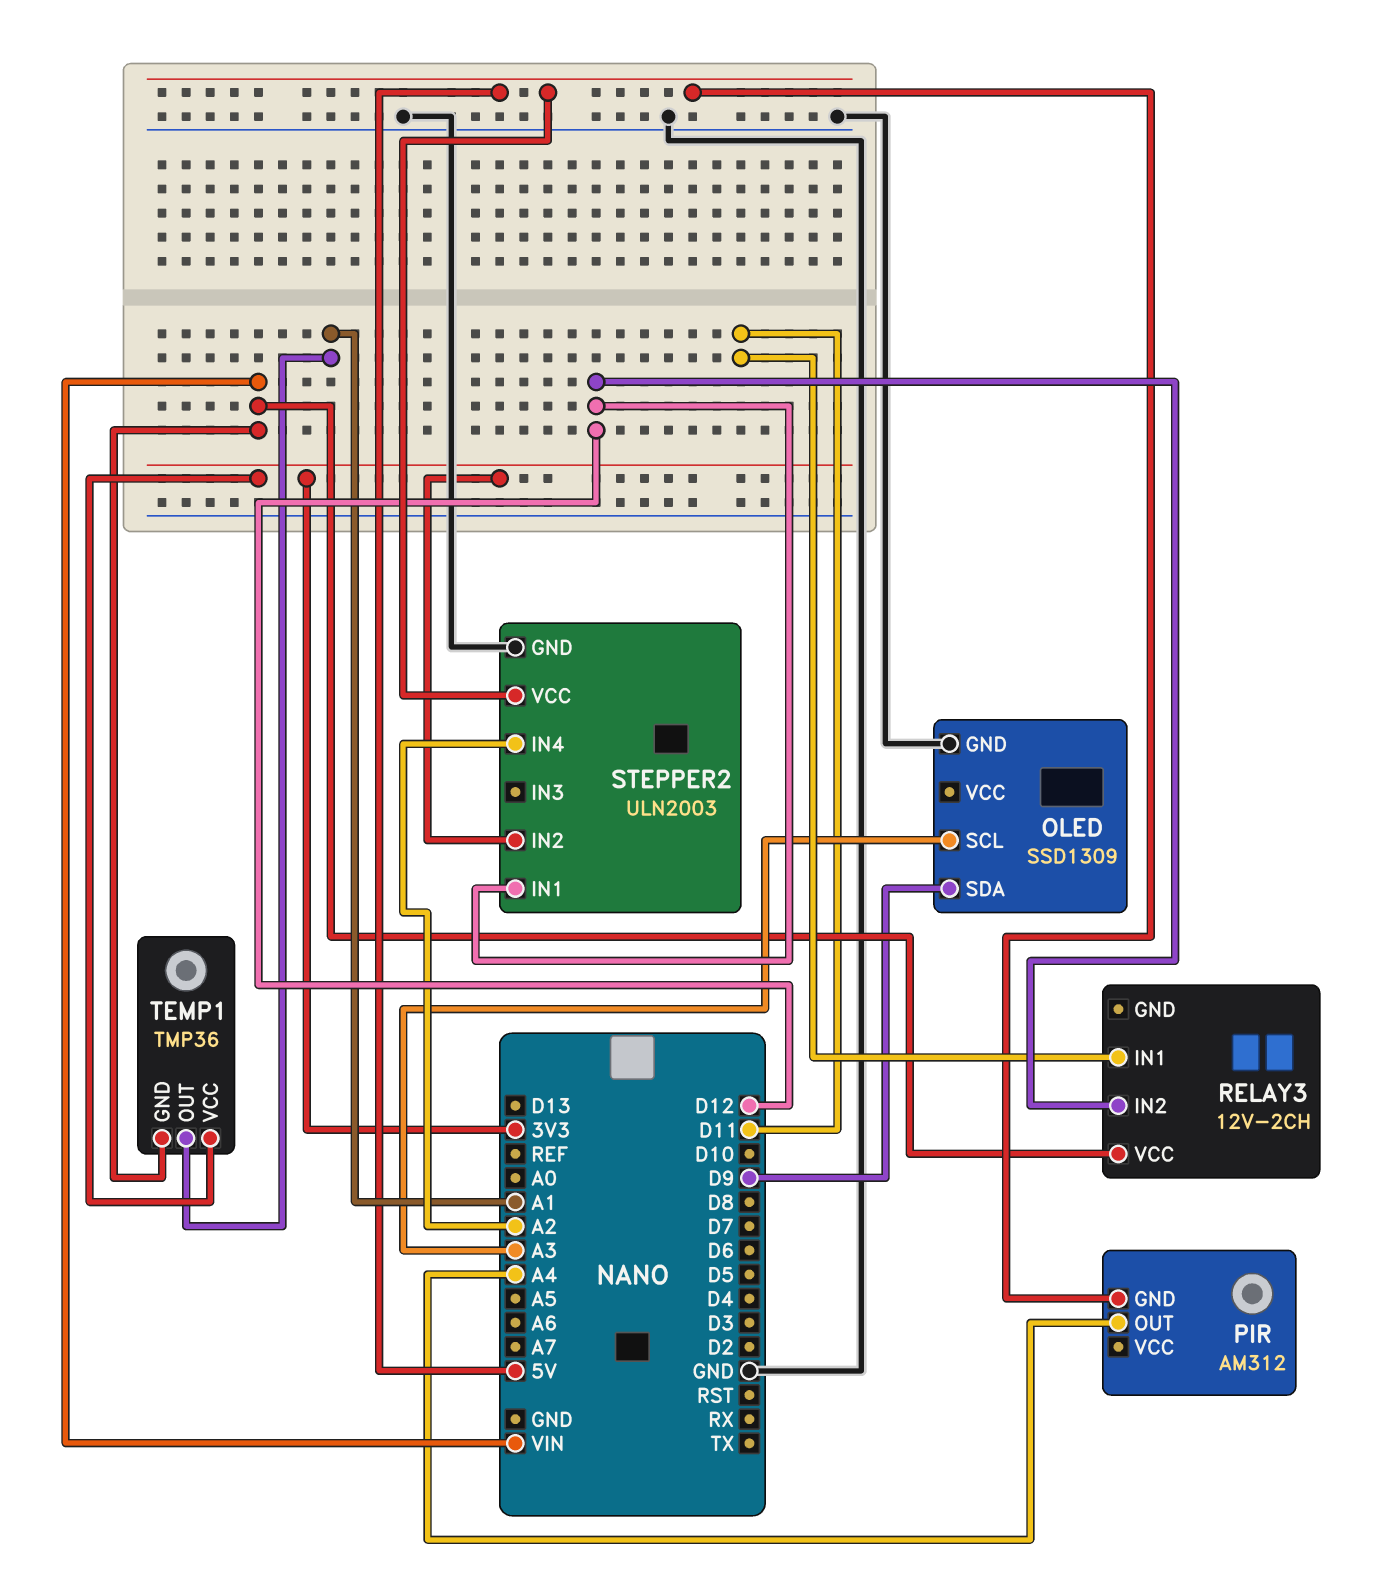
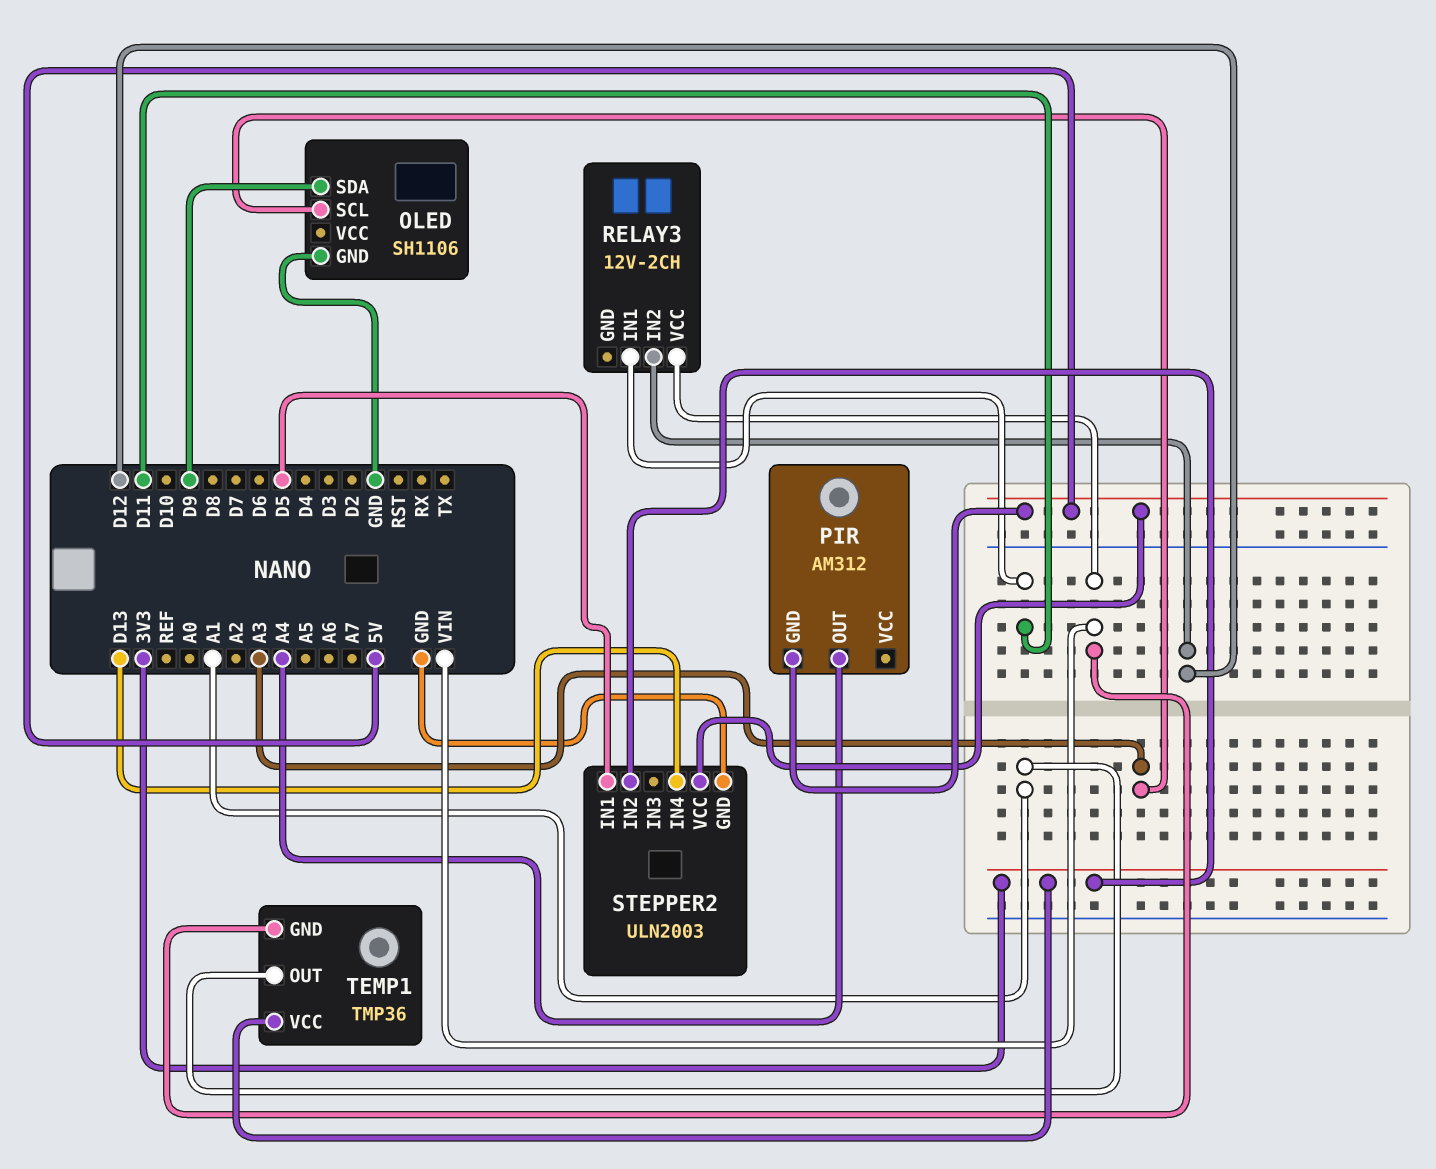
OLED: SSD1309 -> SH1106
STEPPER2 pin IN1: D12 -> D5
STEPPER2 pin IN4: A2 -> D13

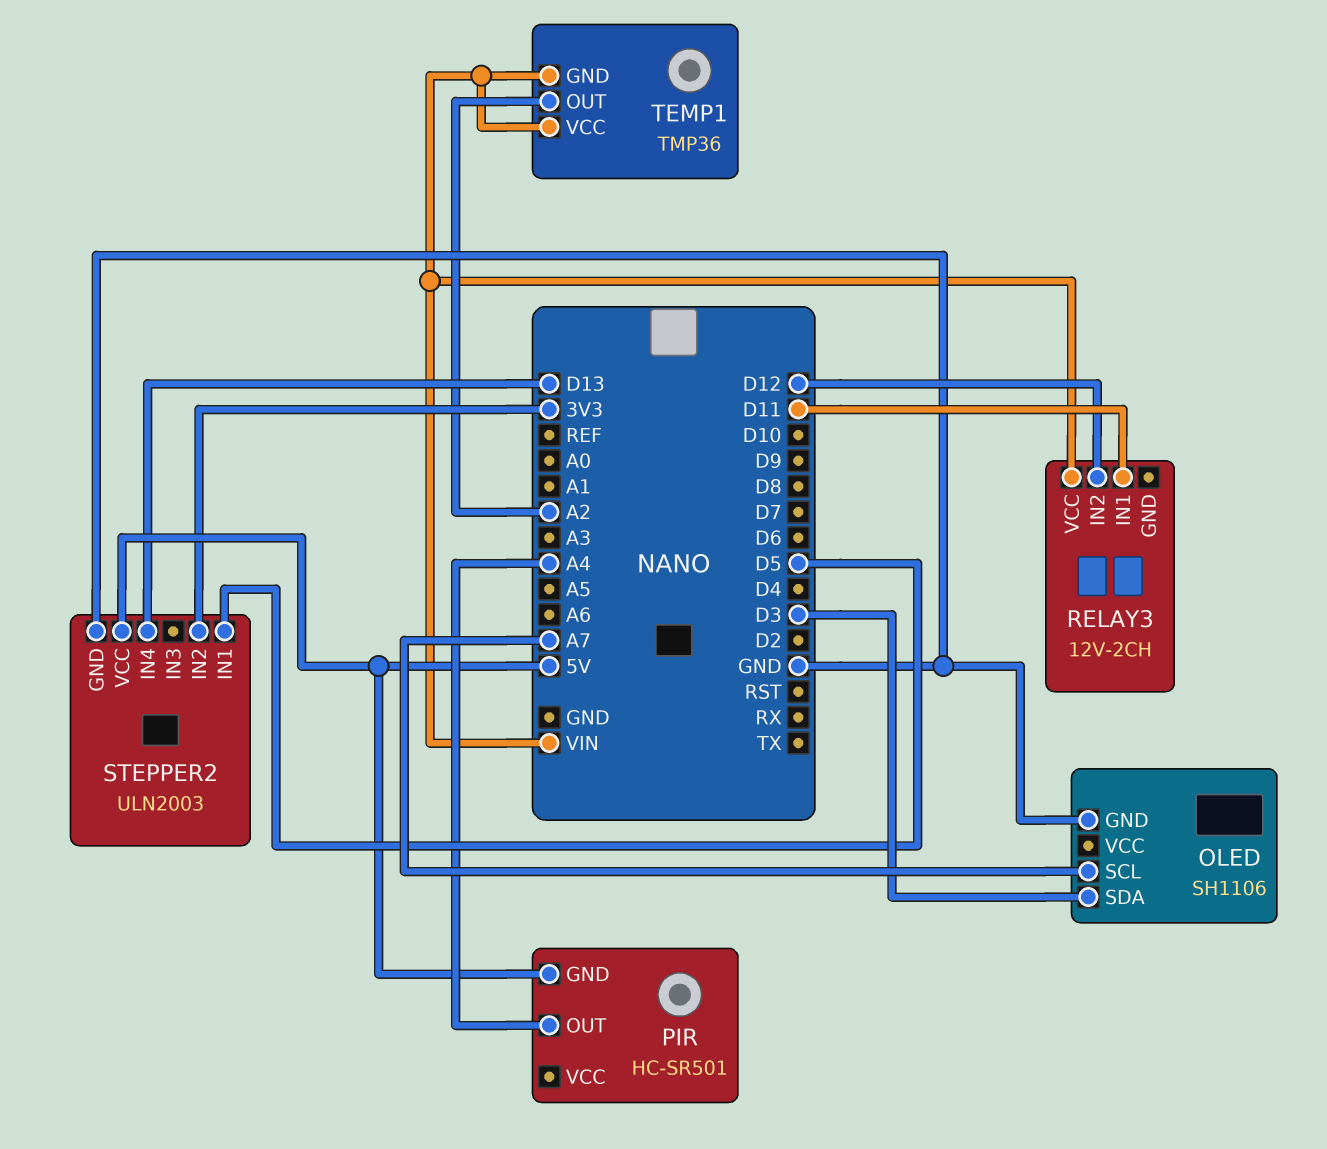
OLED pin SCL: A3 -> A7
OLED pin SDA: D9 -> D3
PIR: AM312 -> HC-SR501
TEMP1 pin OUT: A1 -> A2
TEMP1 pin VCC: 3V3 -> VIN

